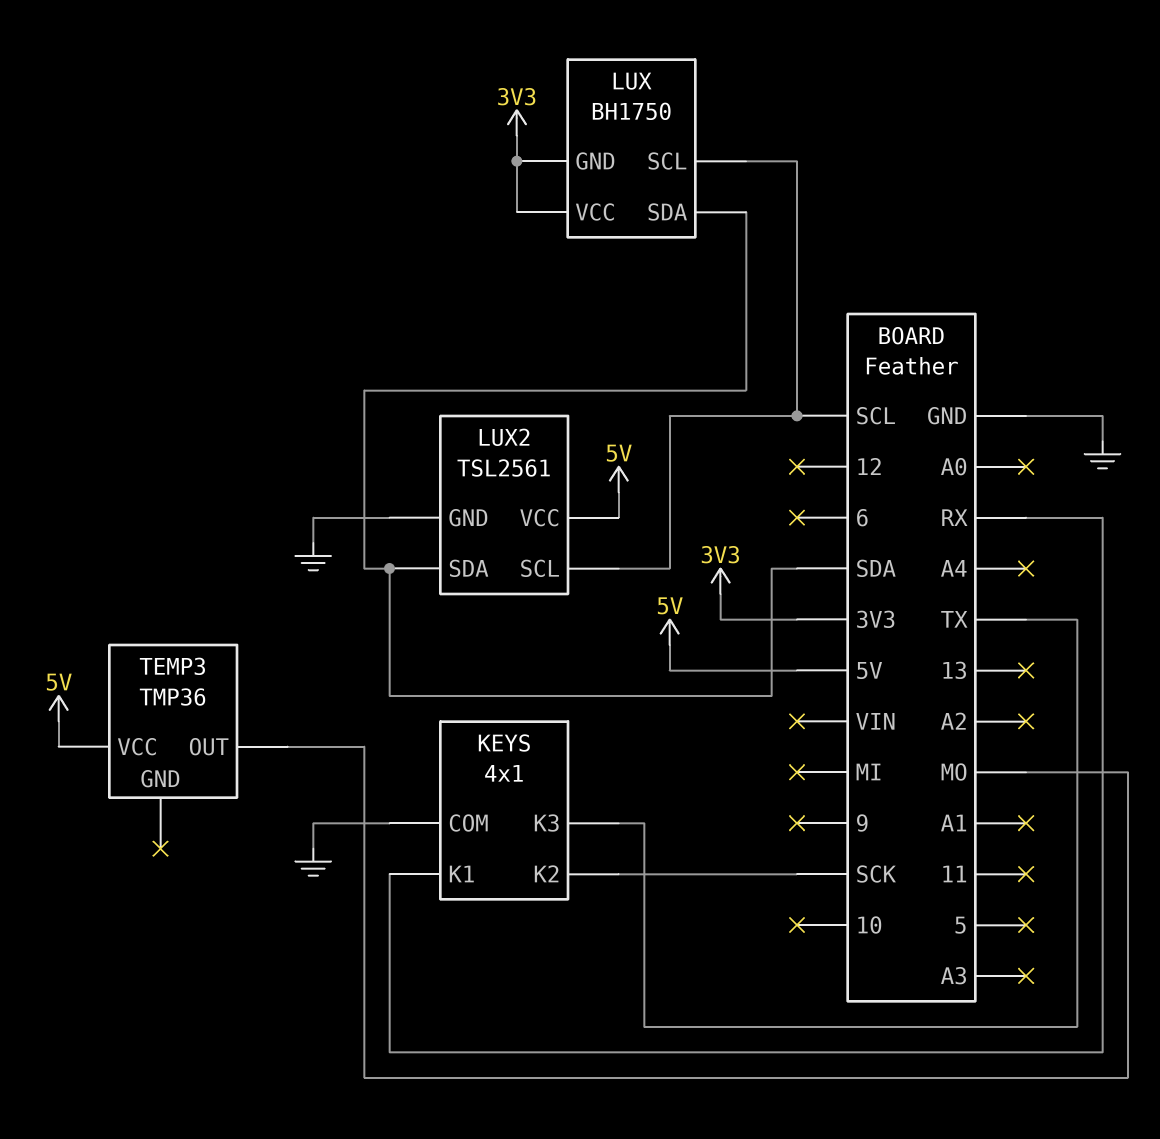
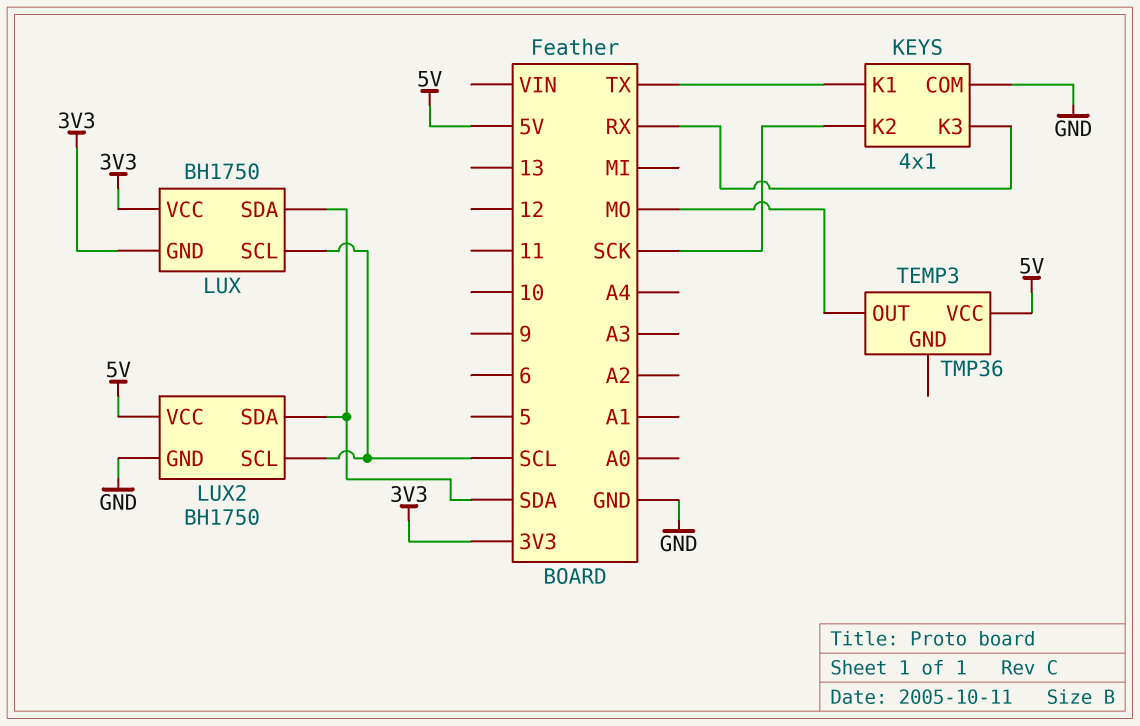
KEYS pin K1: RX -> TX
KEYS pin K3: TX -> RX
LUX2: TSL2561 -> BH1750

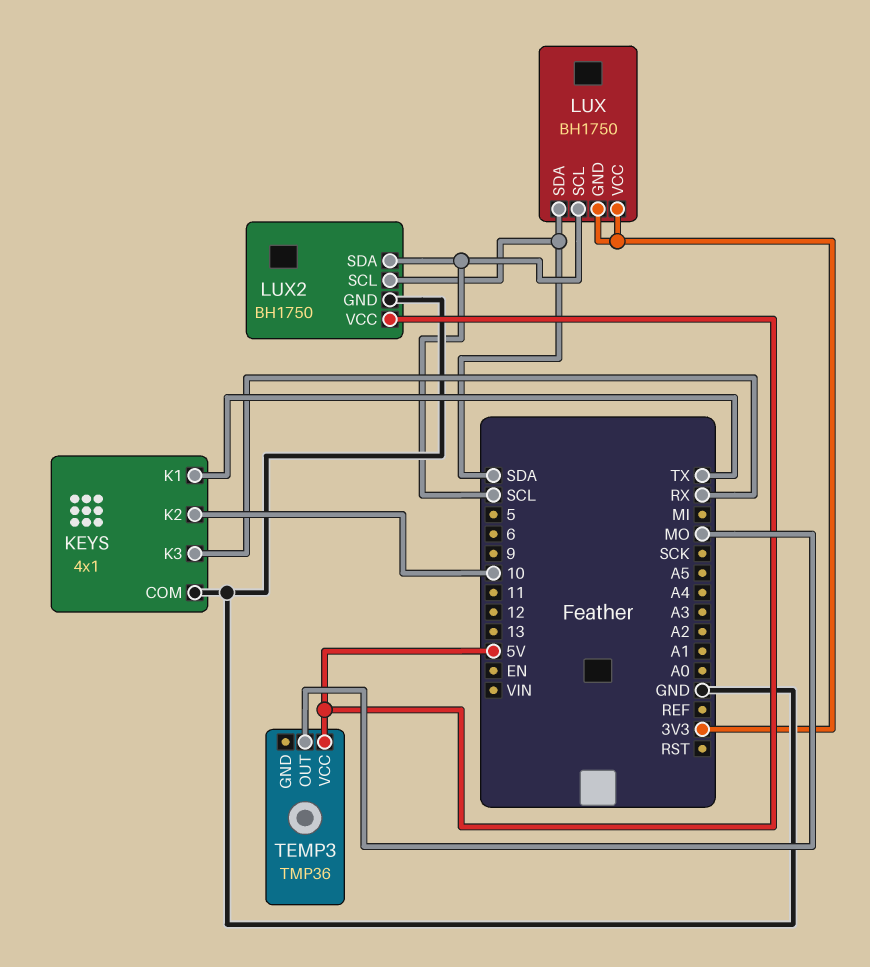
KEYS pin K2: SCK -> 10
LUX2 pin SCL: SCL -> SDA
LUX2 pin SDA: SDA -> SCL

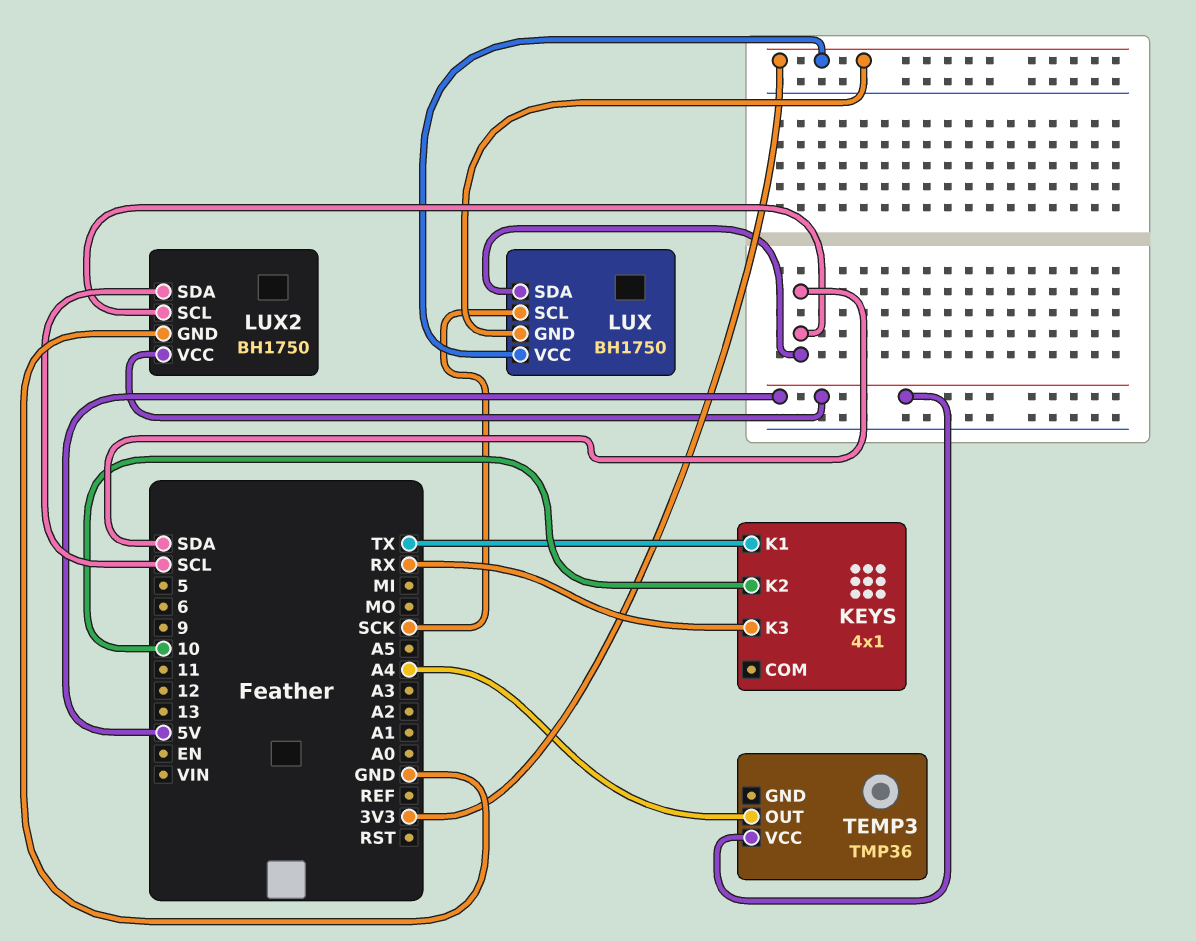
KEYS pin COM: GND -> none
LUX pin SCL: SCL -> SCK
TEMP3 pin OUT: MO -> A4

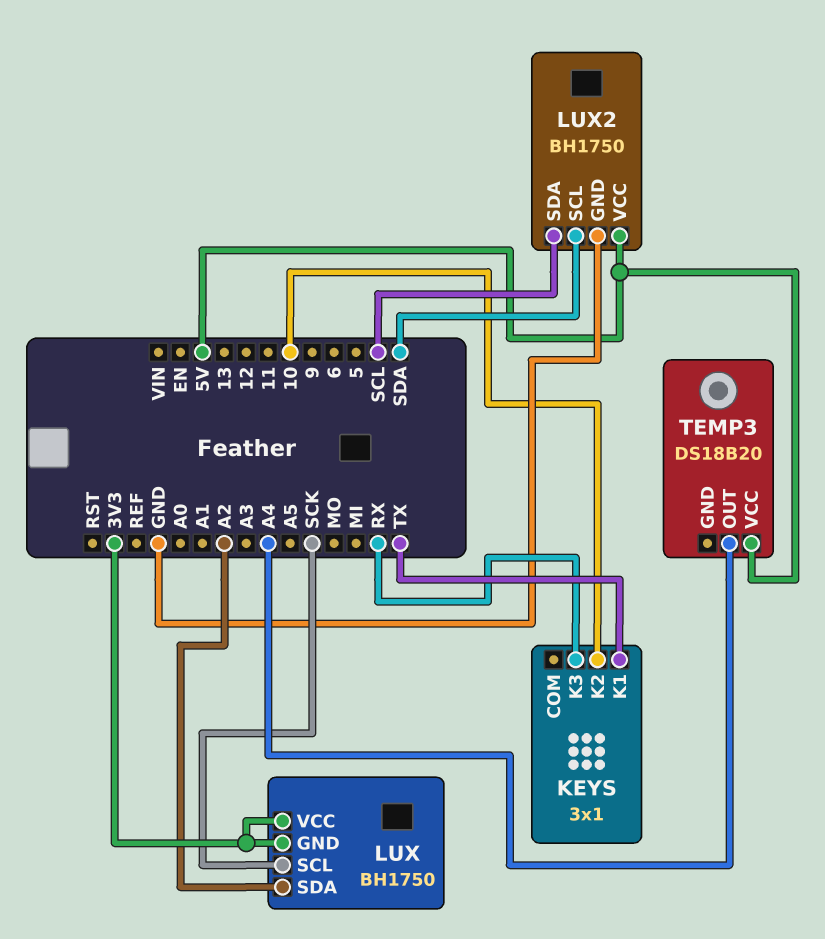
KEYS: 4x1 -> 3x1
LUX pin SDA: SDA -> A2
TEMP3: TMP36 -> DS18B20

